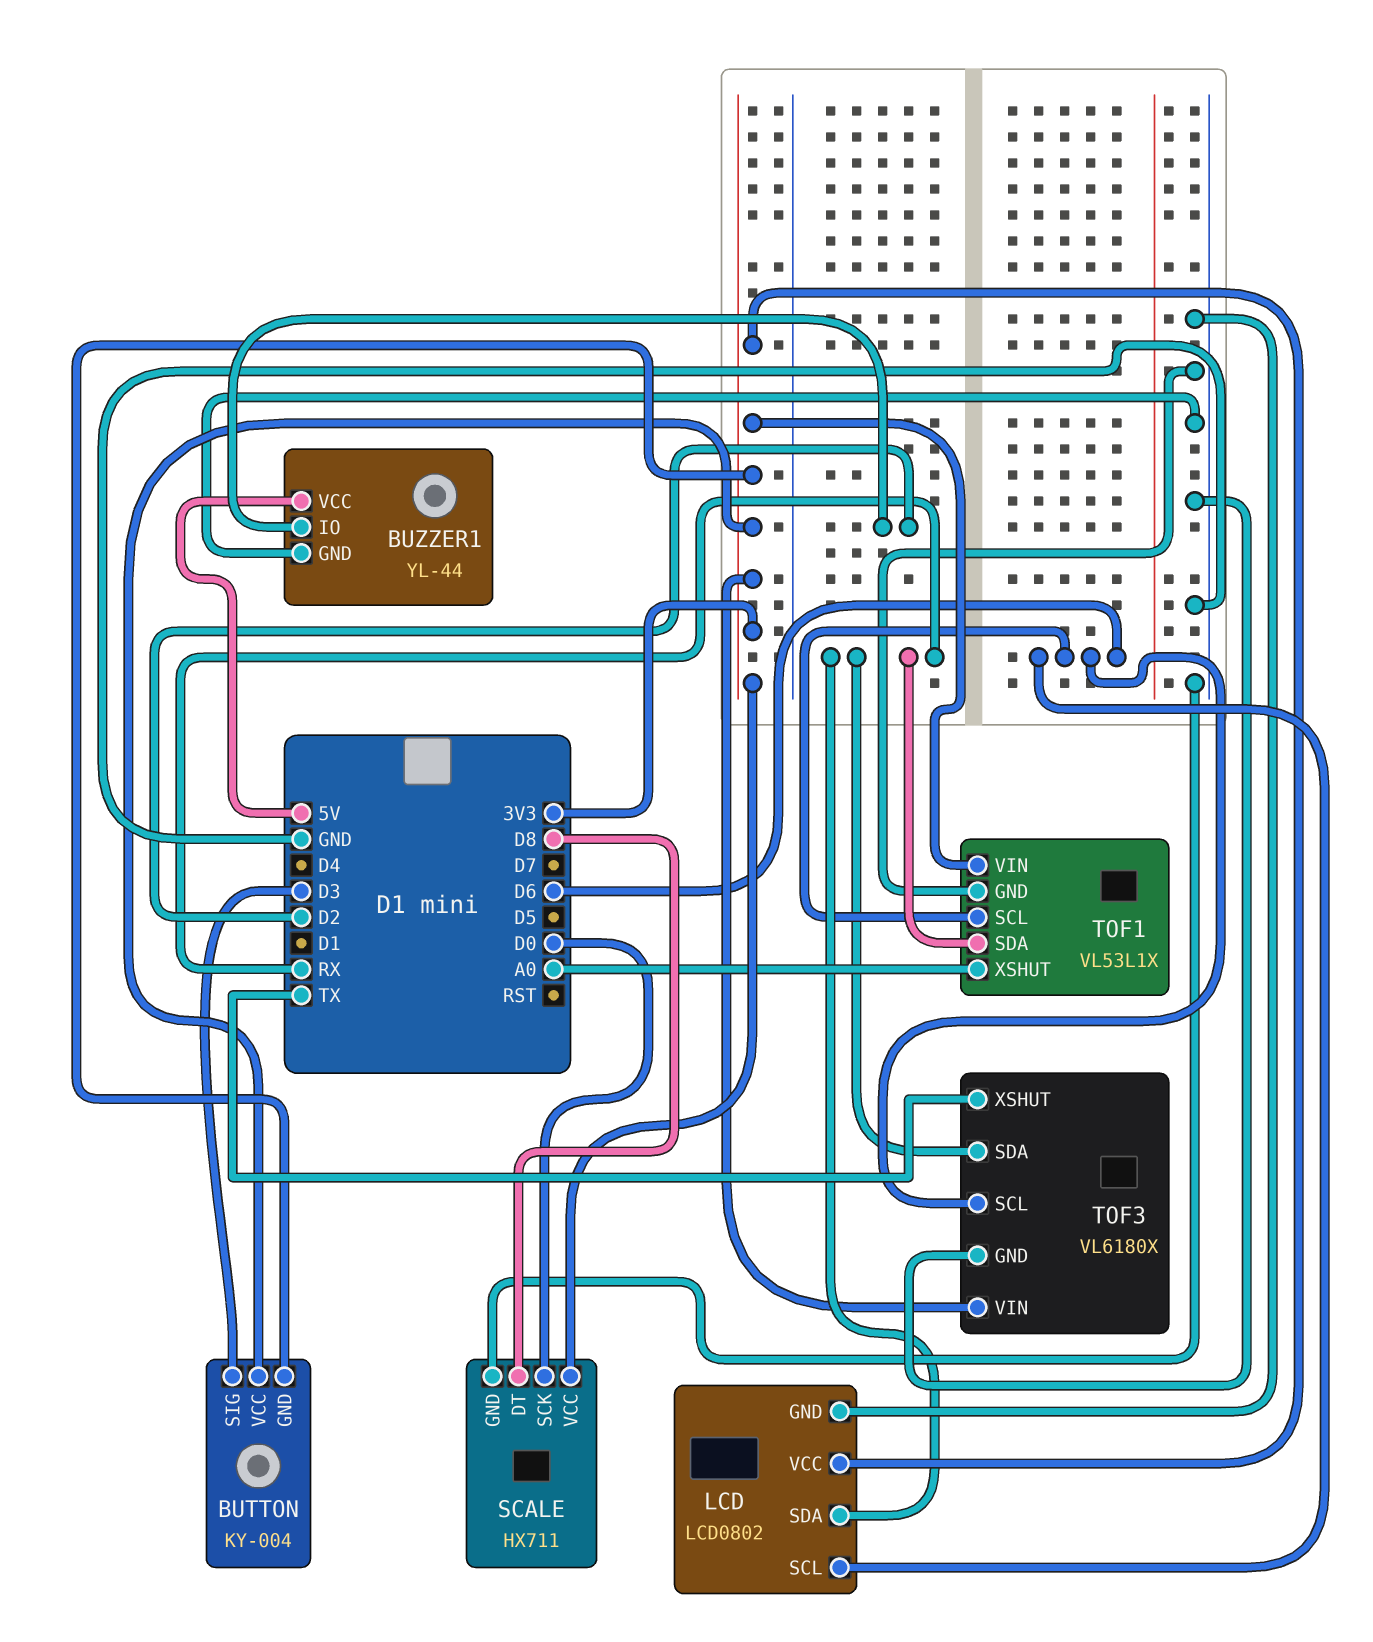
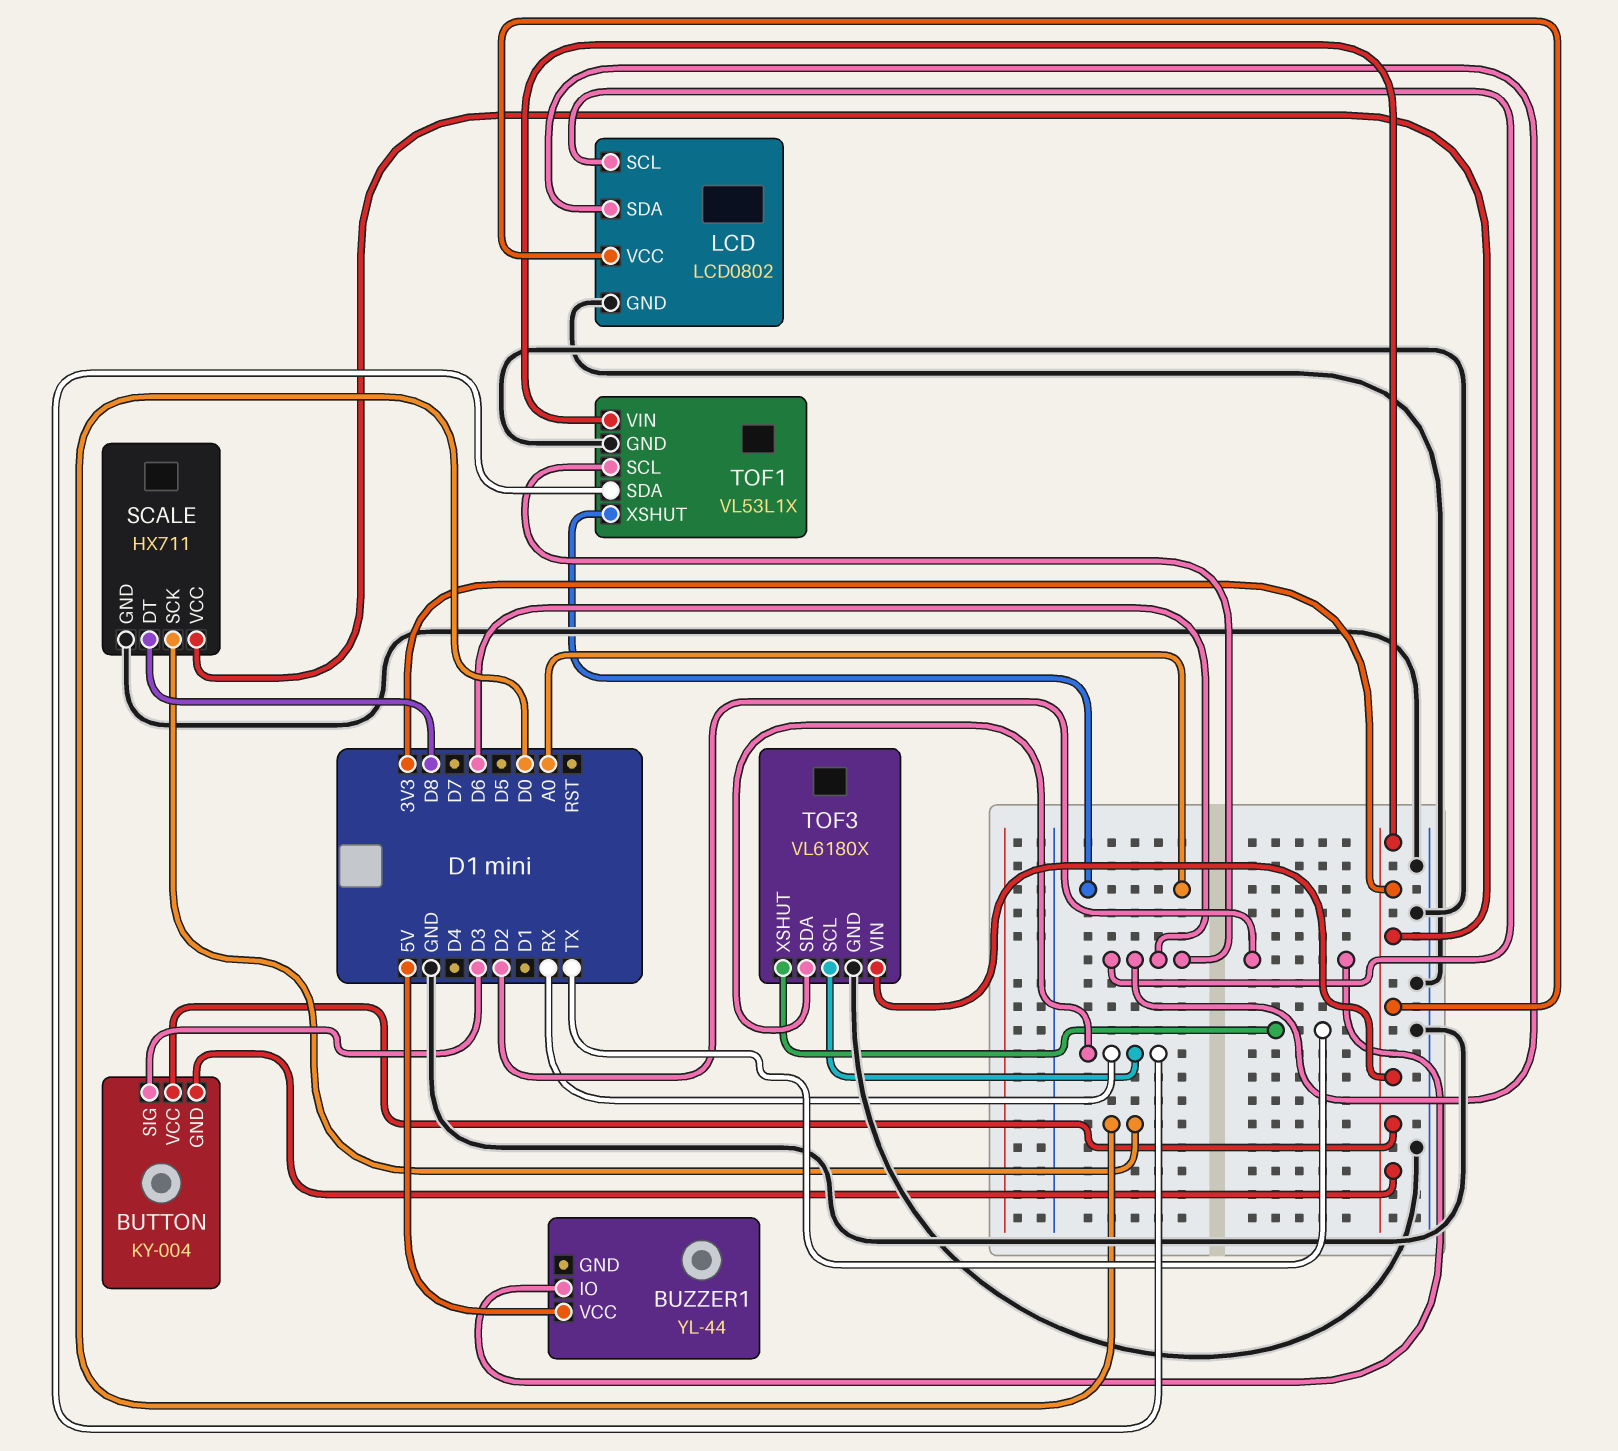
BUZZER1 pin GND: GND -> none
LCD pin SDA: RX -> D6
TOF3 pin SCL: D6 -> RX

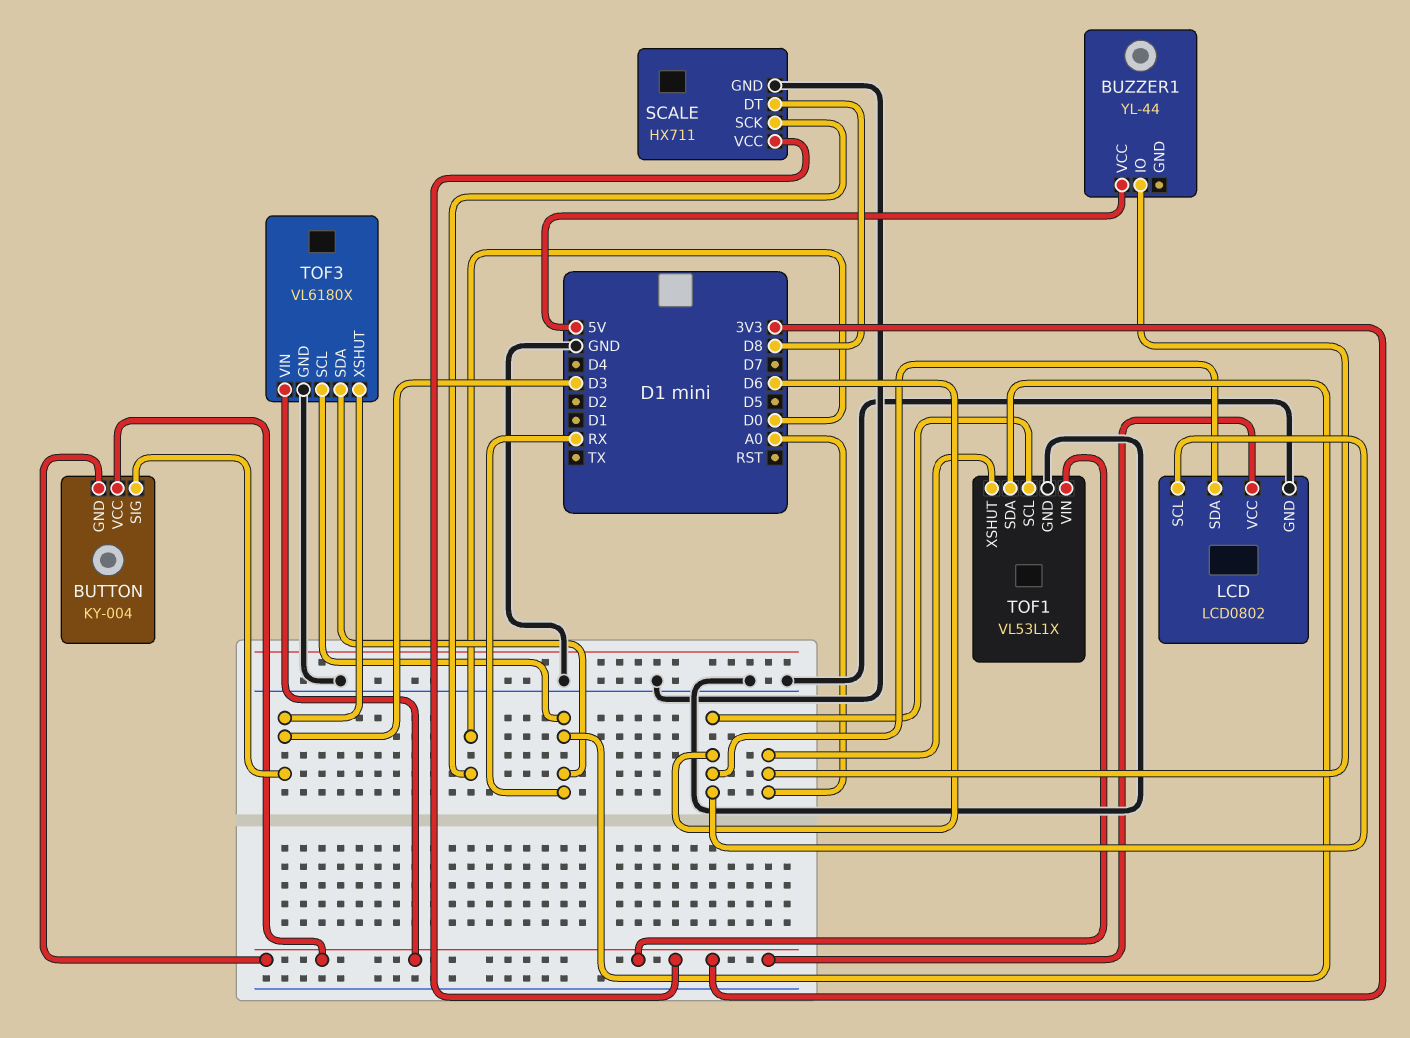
BUZZER1 pin IO: D2 -> A0
TOF3 pin XSHUT: TX -> D3

